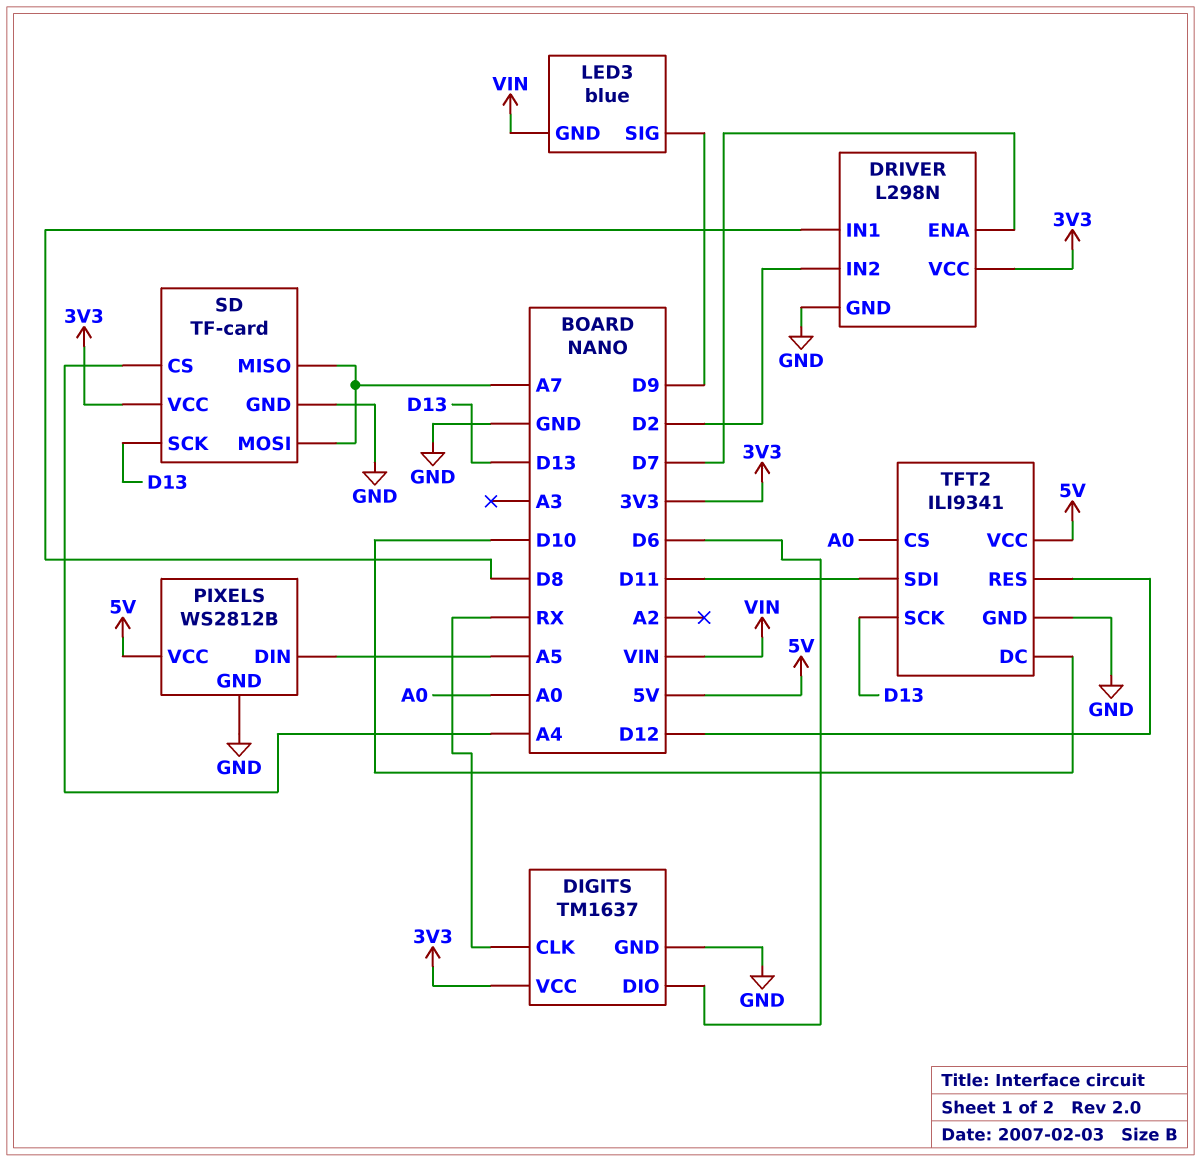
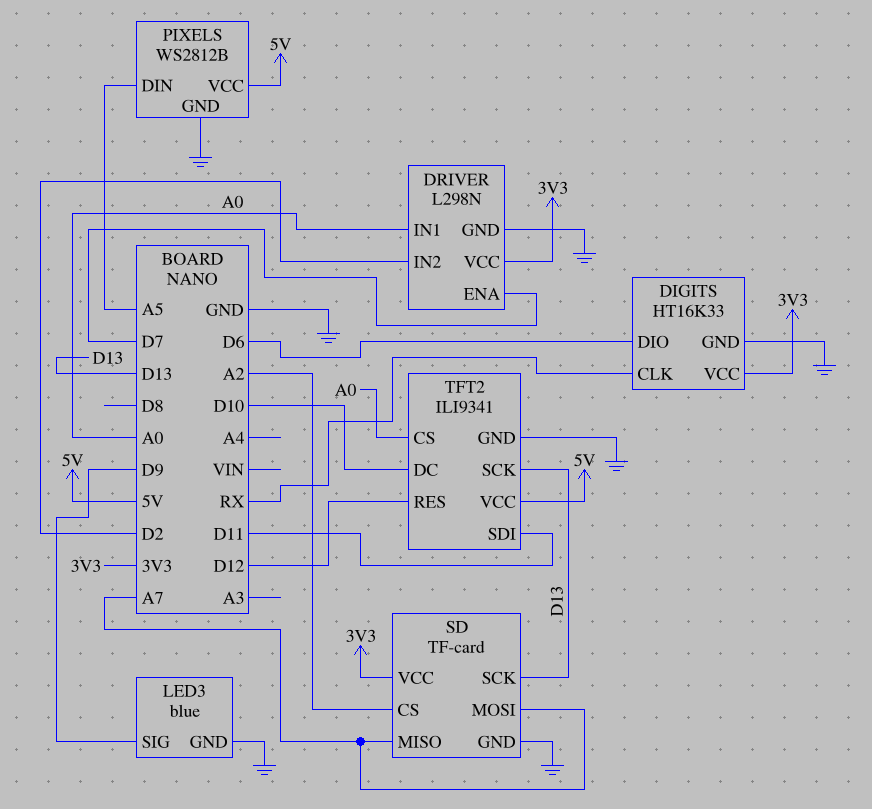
DIGITS: TM1637 -> HT16K33
DRIVER pin IN1: D8 -> A0
LED3 pin GND: VIN -> GND
SD pin CS: A4 -> A2

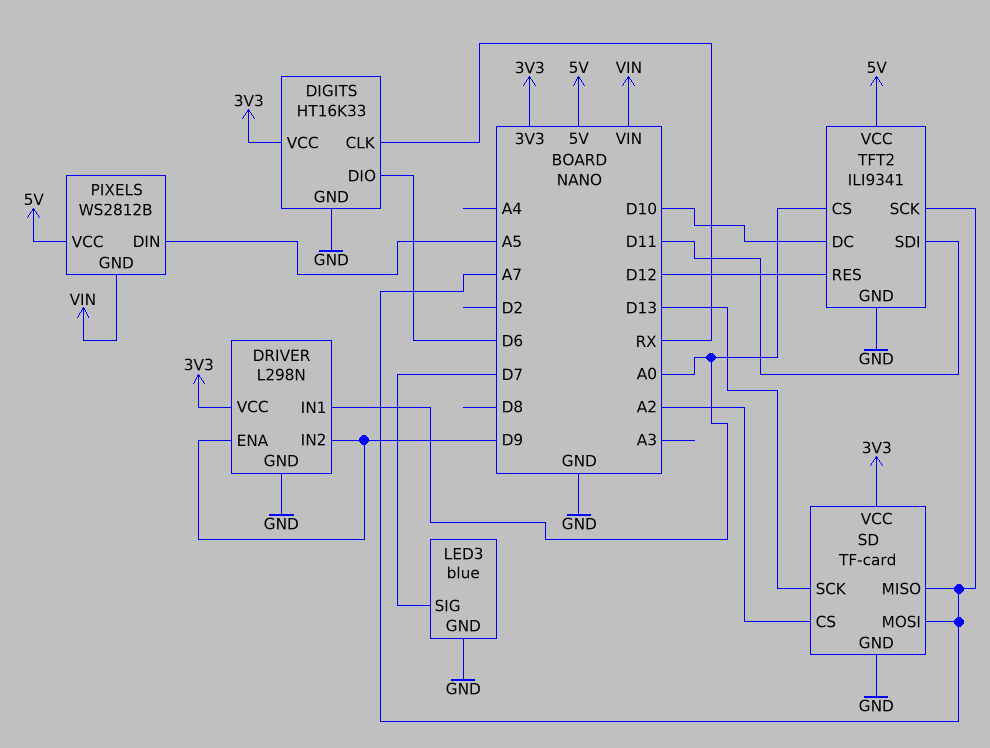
DRIVER pin ENA: D7 -> D9
DRIVER pin IN2: D2 -> D9
LED3 pin SIG: D9 -> D7
PIXELS pin GND: GND -> VIN
TFT2 pin SCK: D13 -> A7

